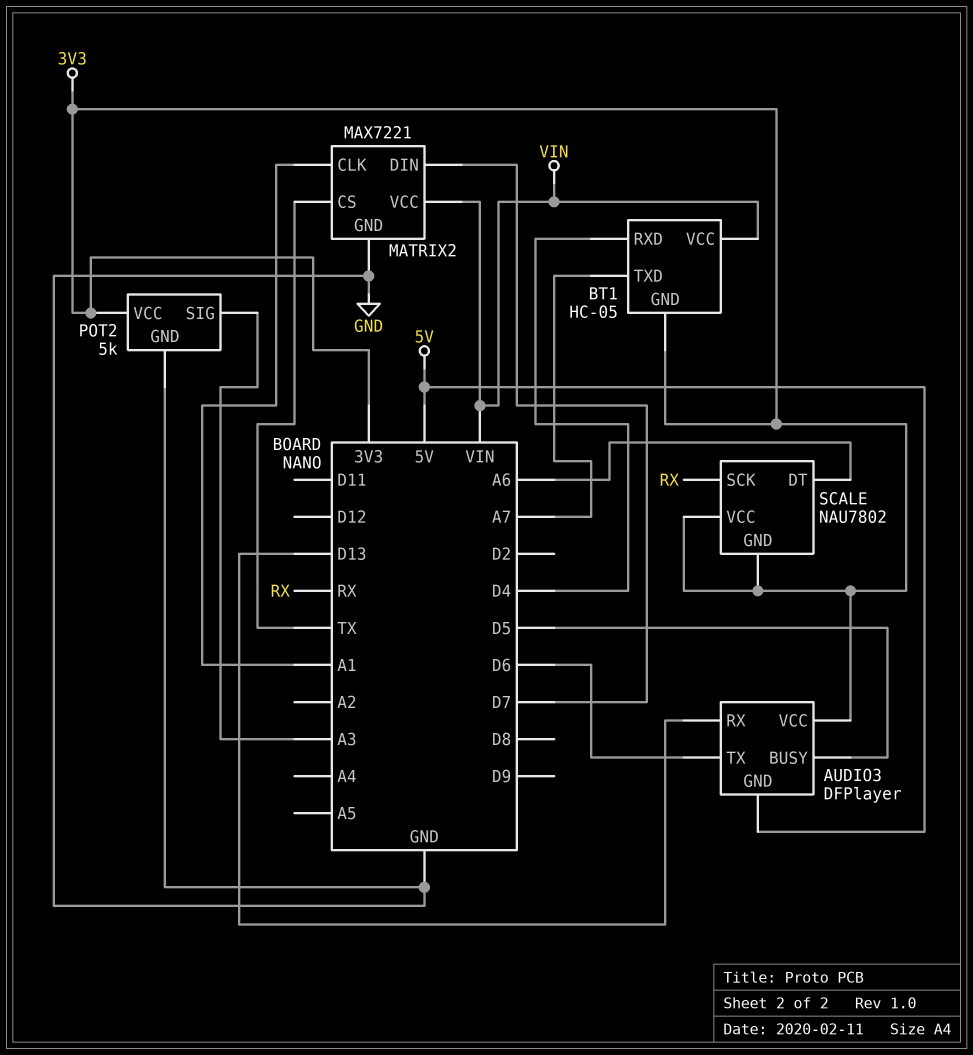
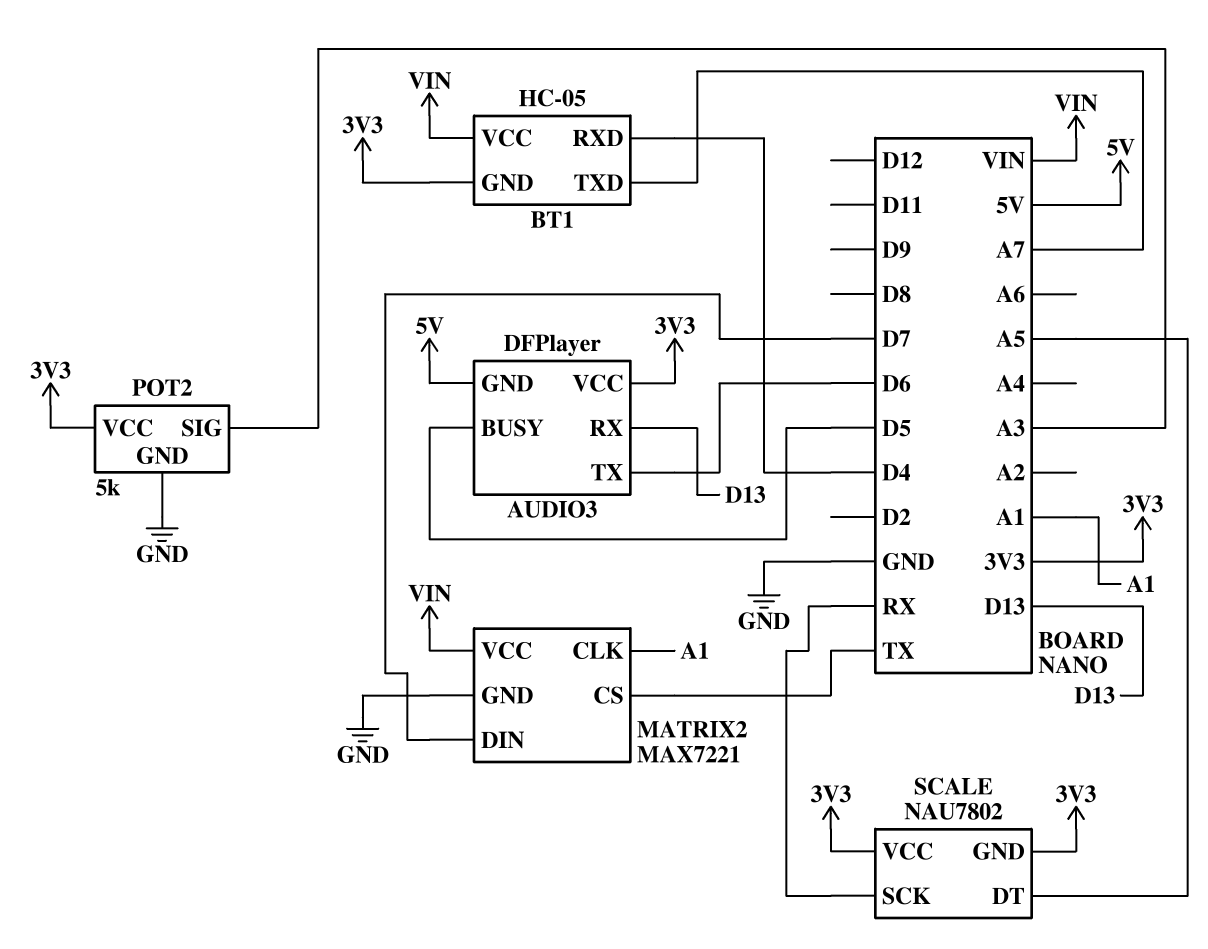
SCALE pin DT: A6 -> A5

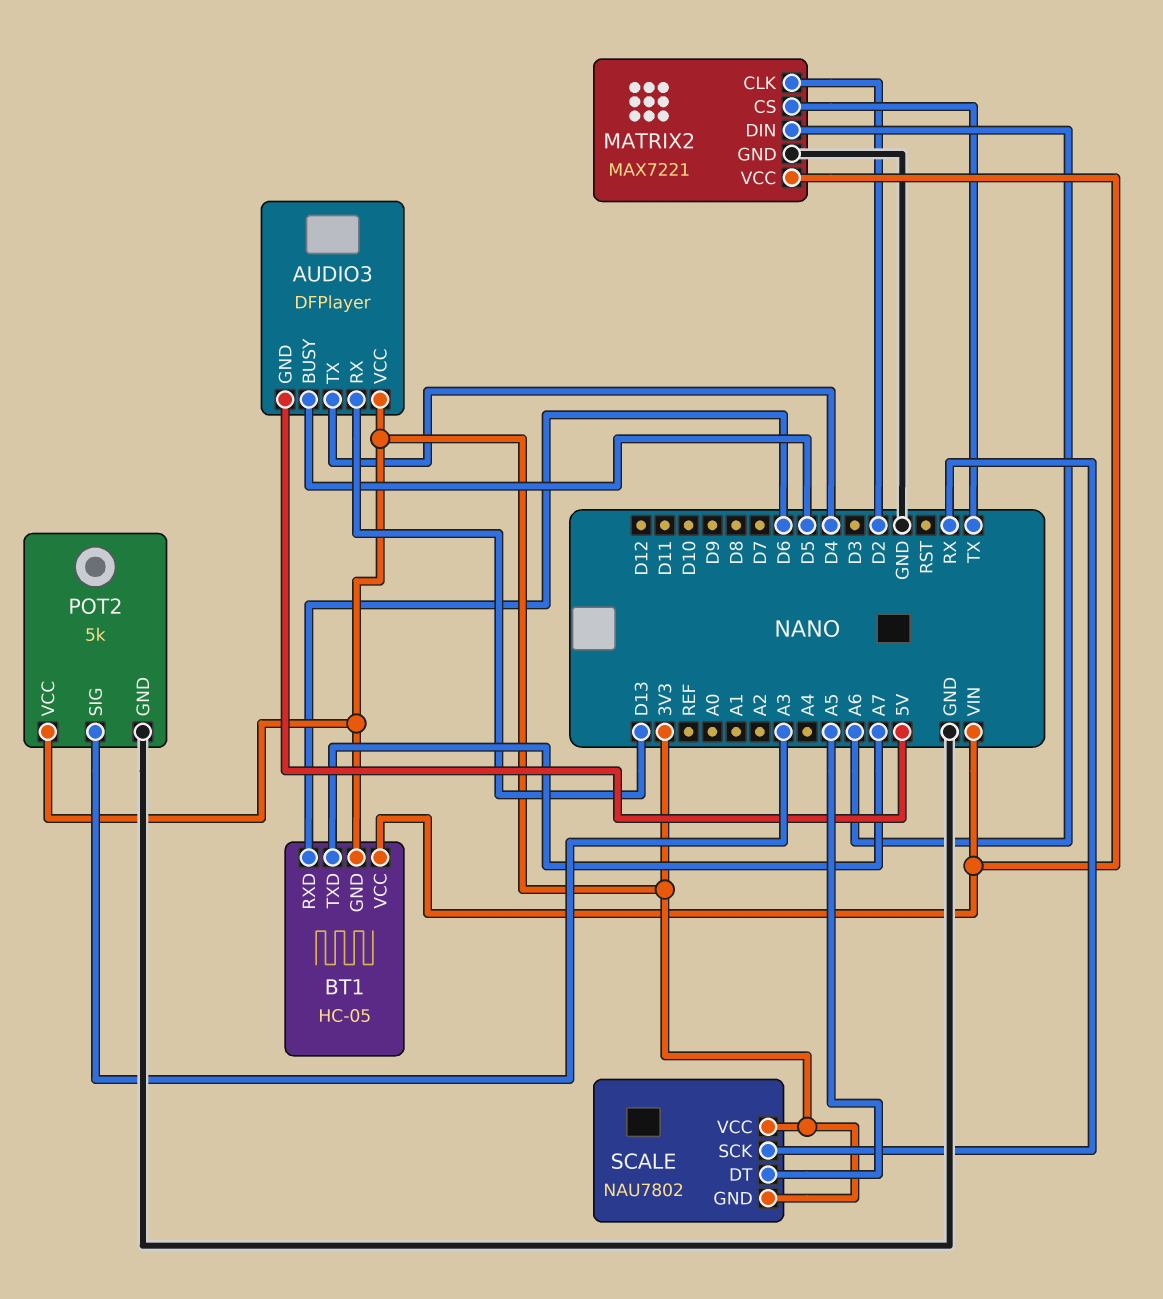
AUDIO3 pin TX: D6 -> D4
BT1 pin RXD: D4 -> D6
MATRIX2 pin CLK: A1 -> D2
MATRIX2 pin DIN: D7 -> A6

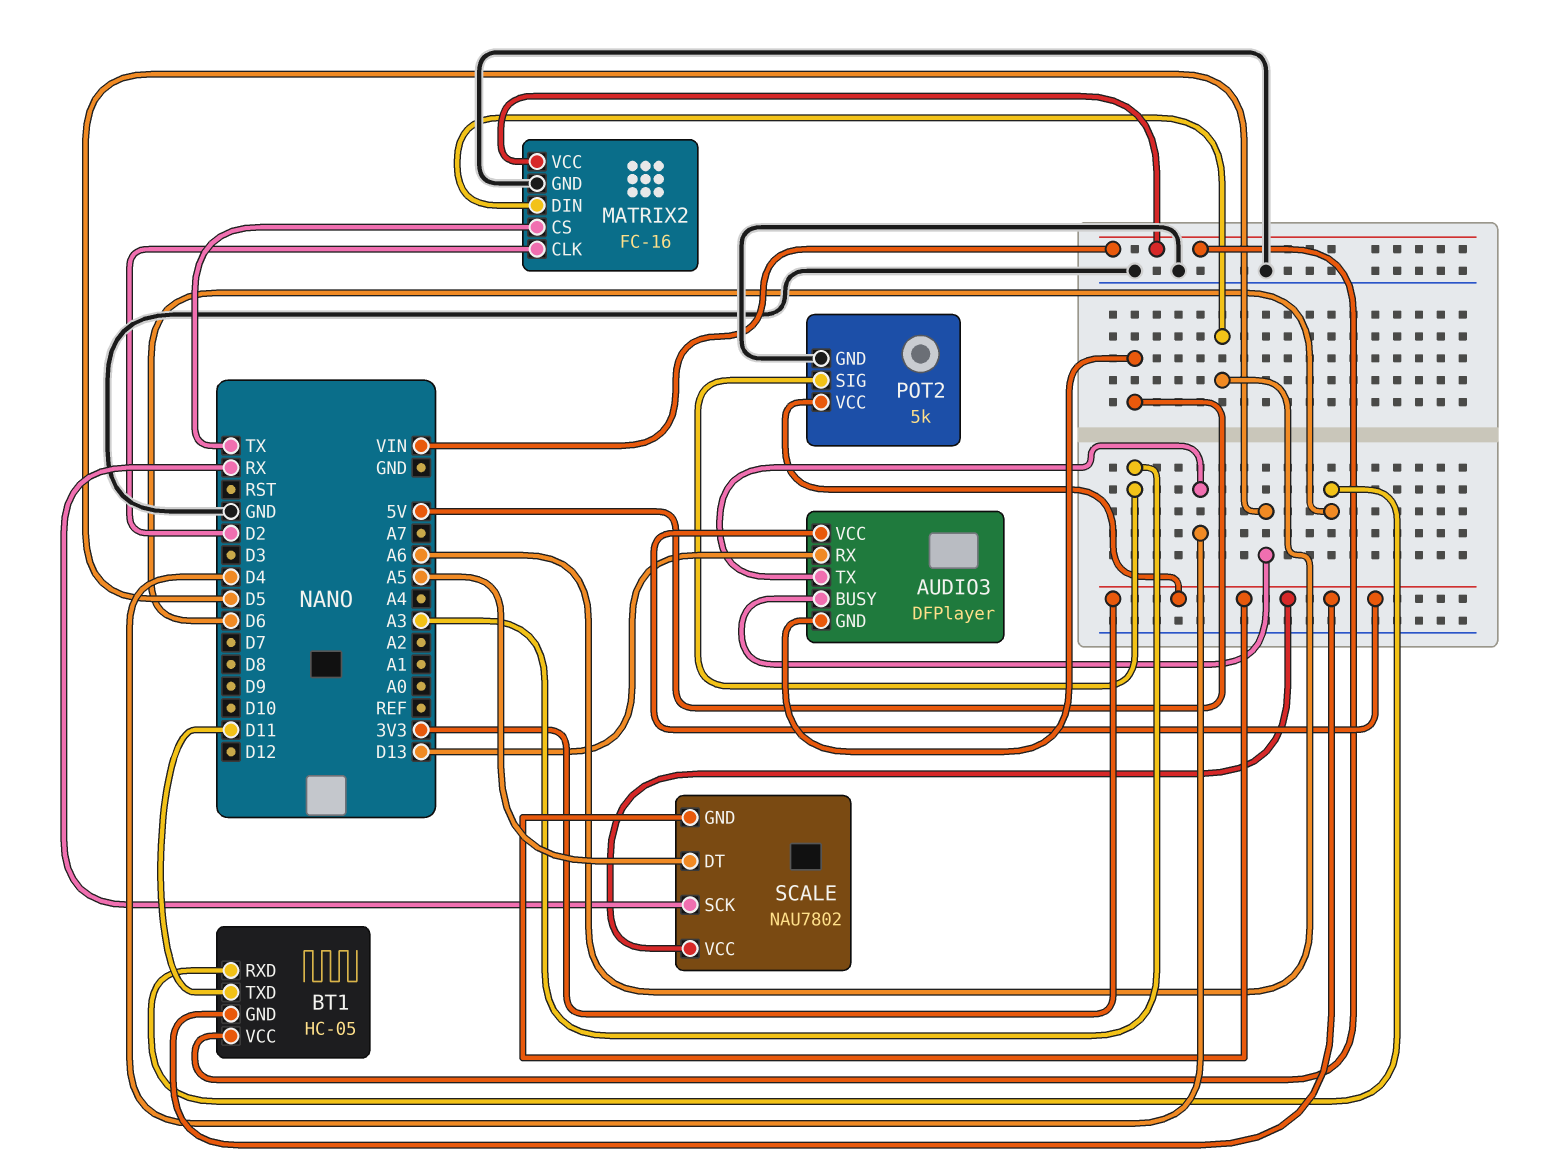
BT1 pin TXD: A7 -> D11
MATRIX2: MAX7221 -> FC-16

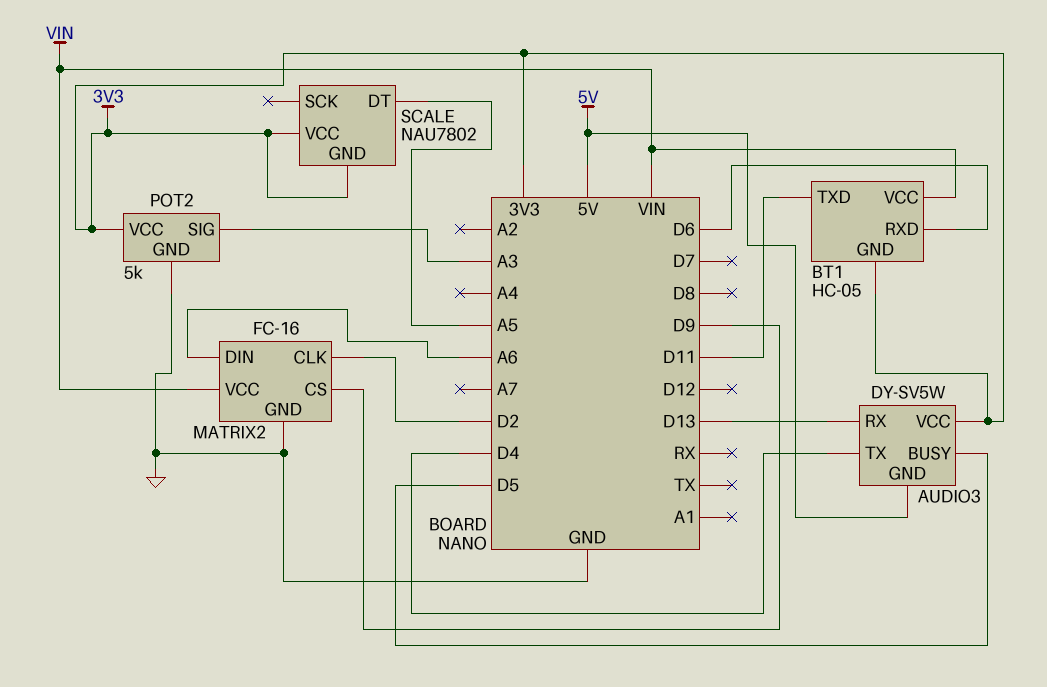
AUDIO3: DFPlayer -> DY-SV5W
MATRIX2 pin CS: TX -> D9
SCALE pin SCK: RX -> none

